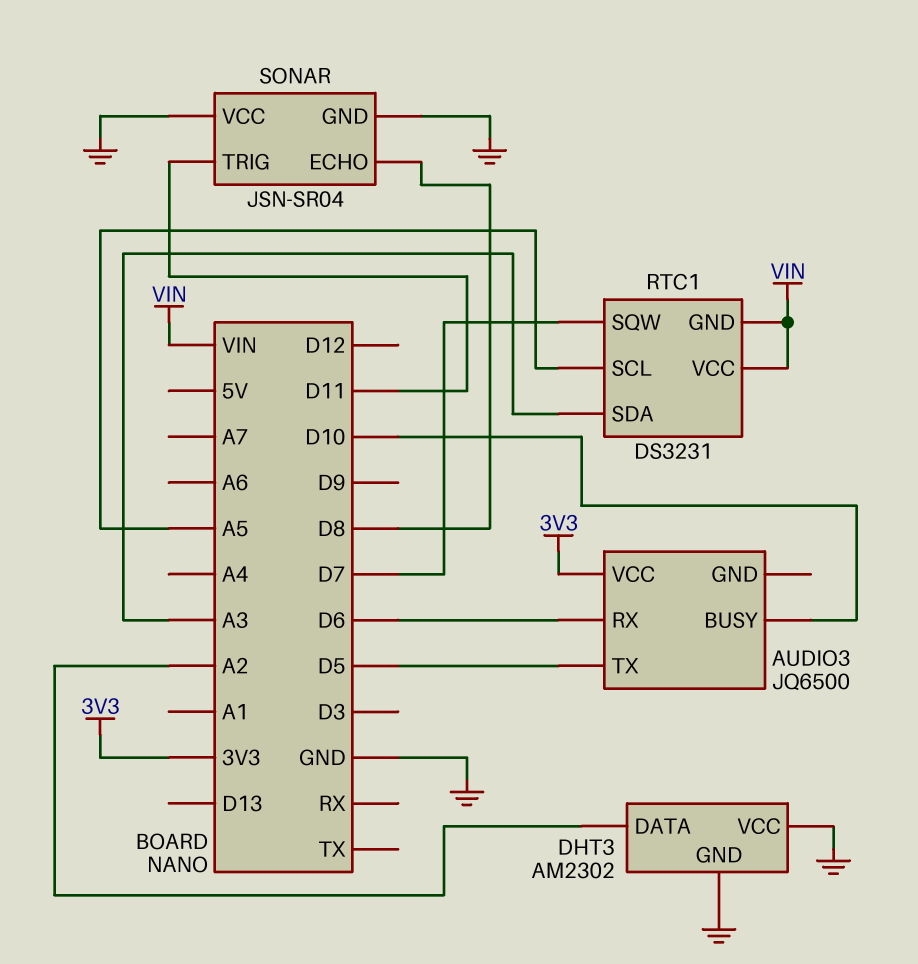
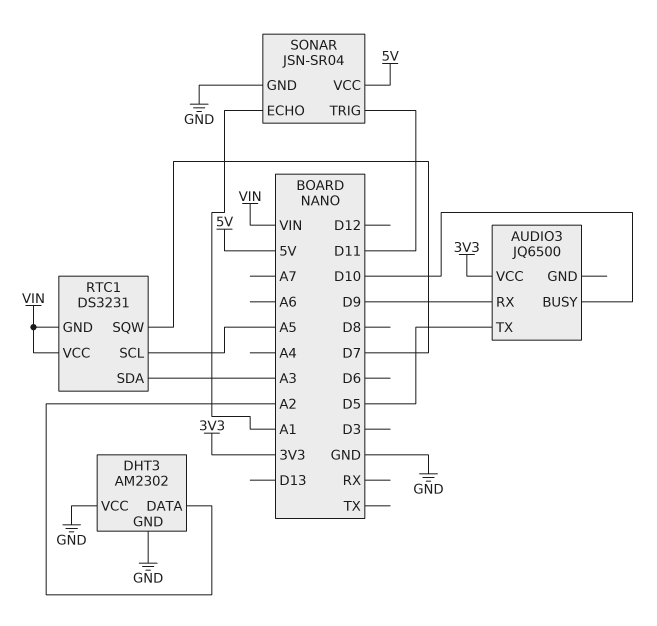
AUDIO3 pin RX: D6 -> D9
SONAR pin ECHO: D8 -> A1
SONAR pin VCC: GND -> 5V

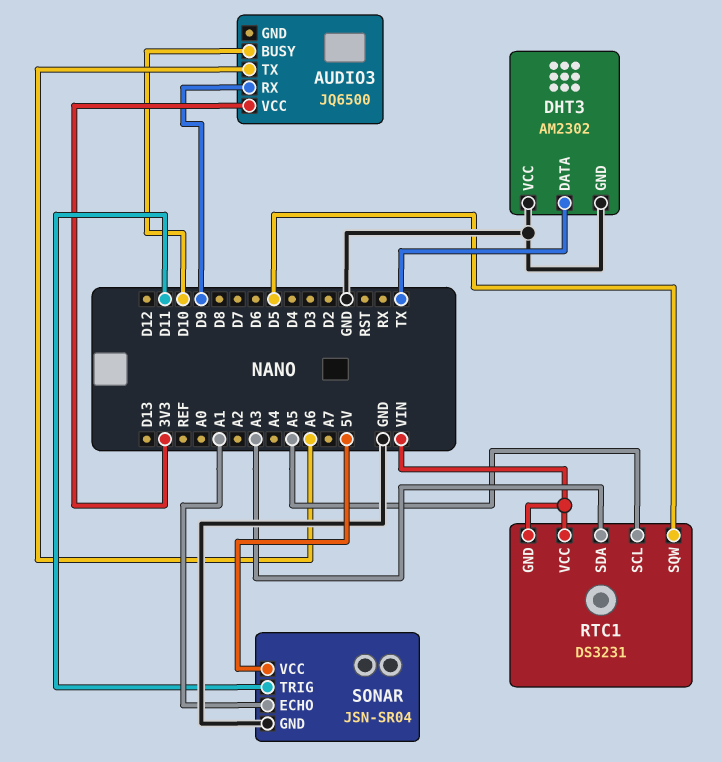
AUDIO3 pin TX: D5 -> A6
DHT3 pin DATA: A2 -> TX
RTC1 pin SQW: D7 -> D5

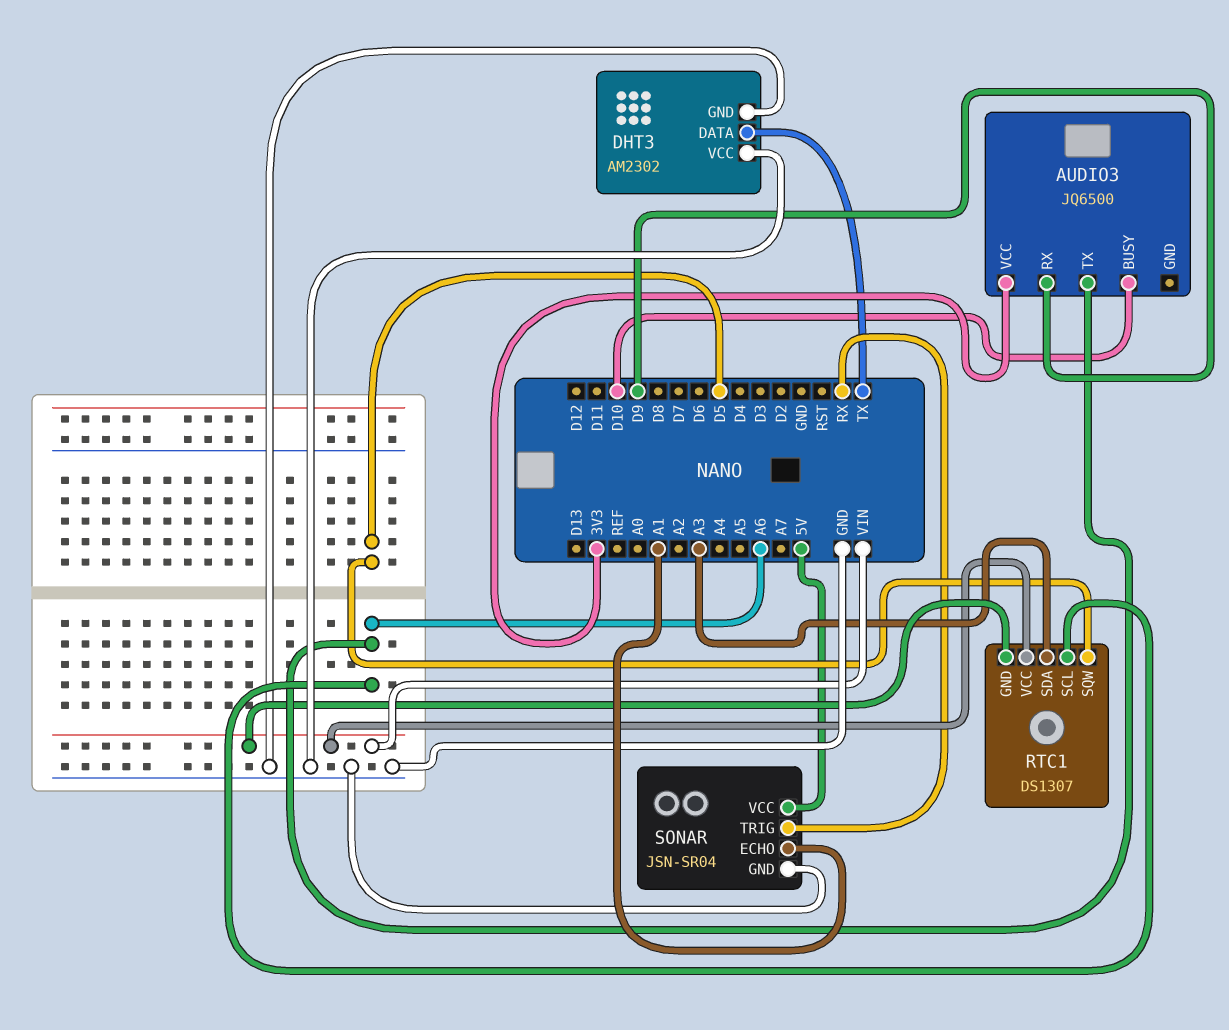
RTC1: DS3231 -> DS1307
RTC1 pin SCL: A5 -> A6
SONAR pin TRIG: D11 -> RX

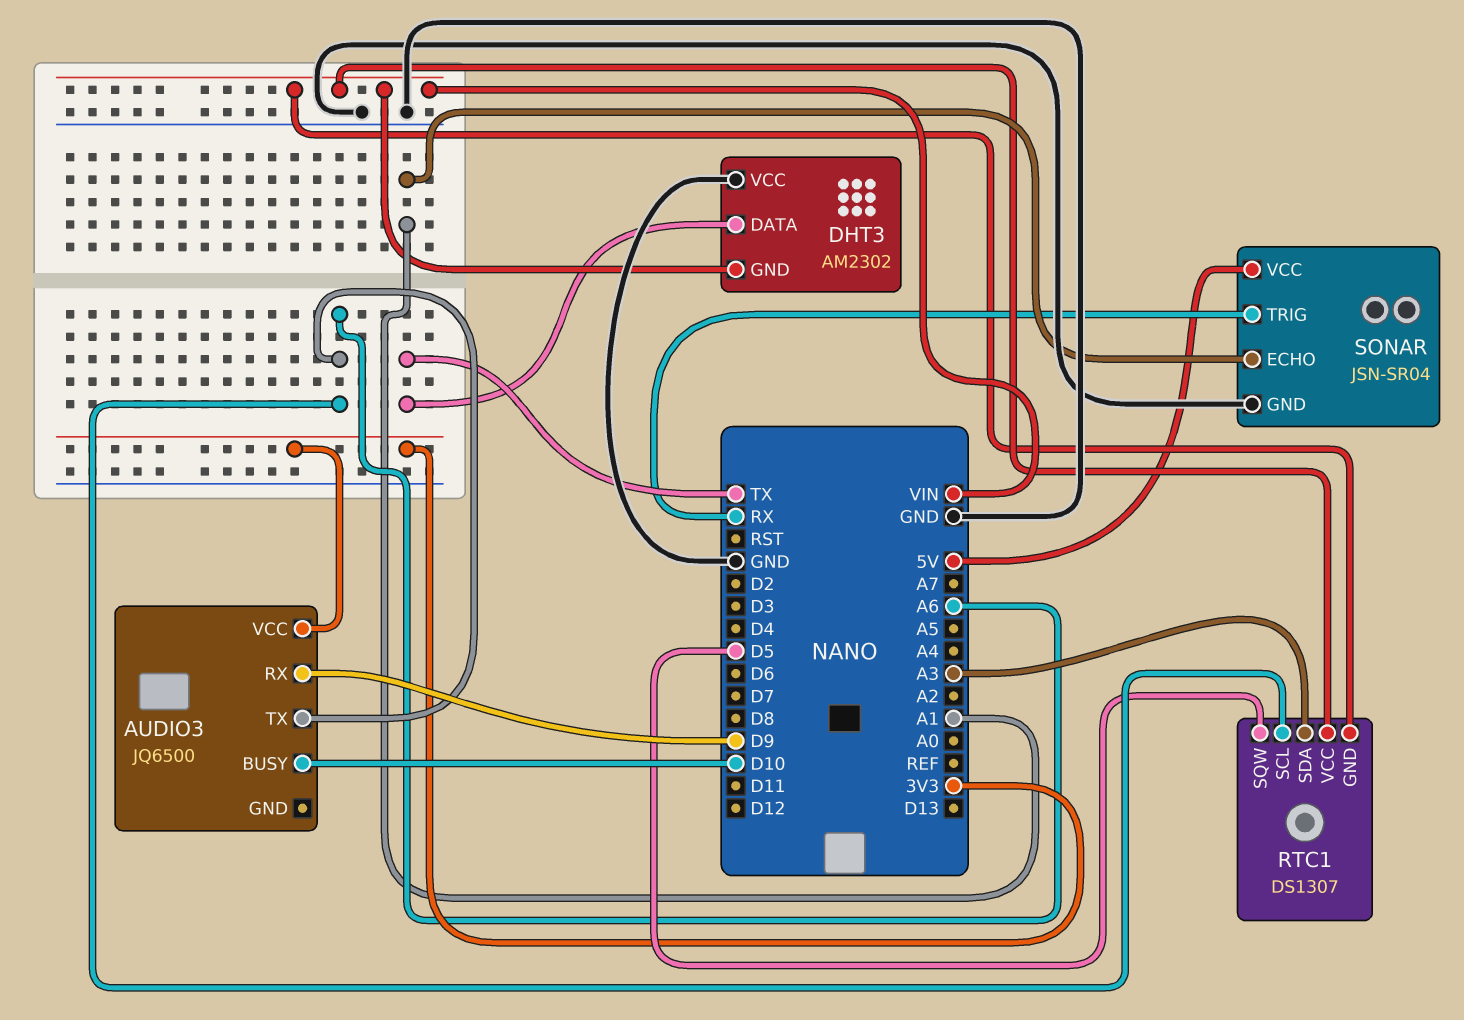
DHT3 pin GND: GND -> VIN

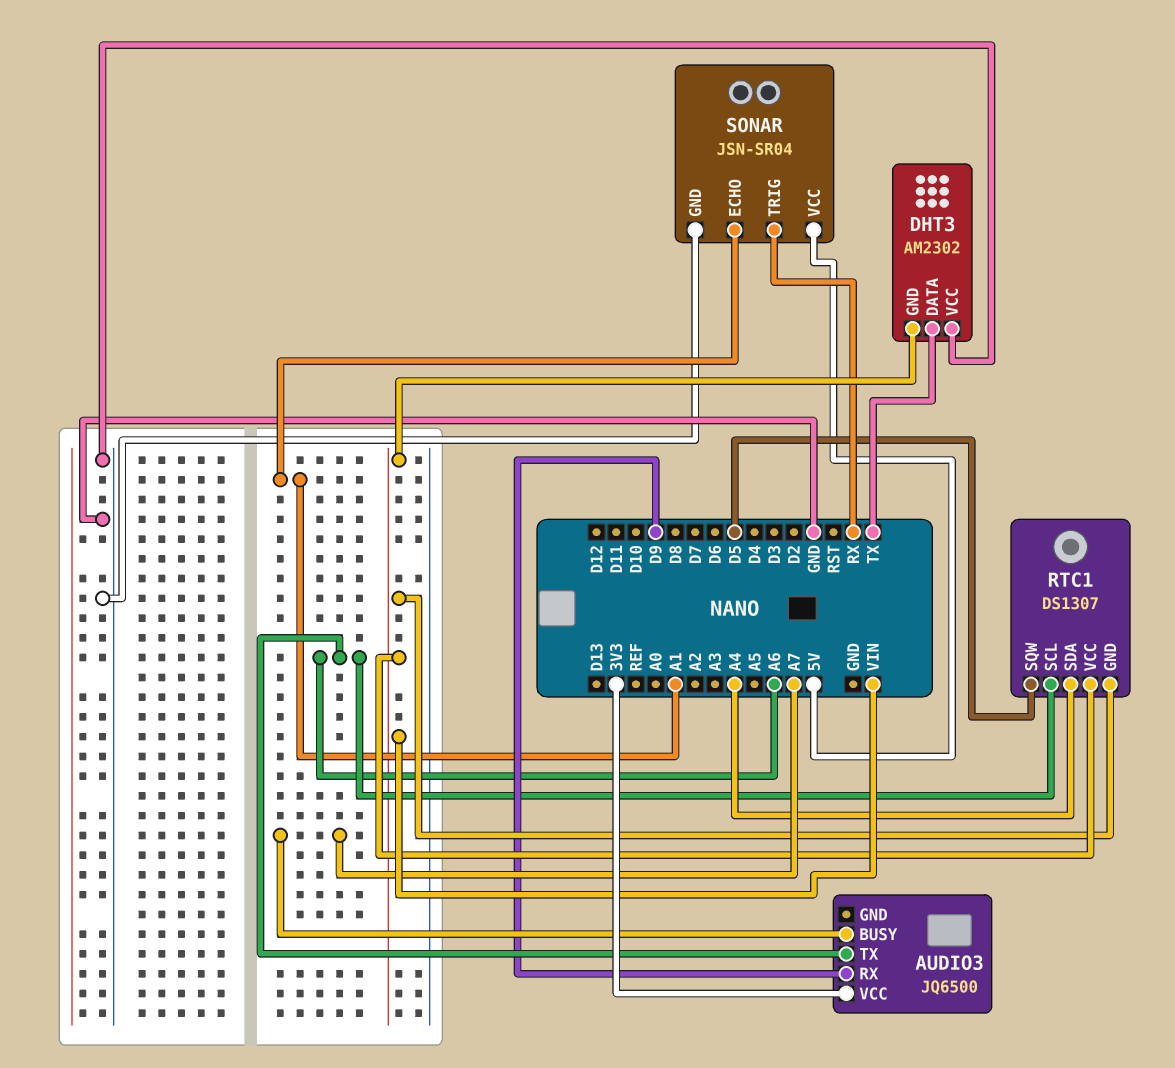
AUDIO3 pin BUSY: D10 -> A7
RTC1 pin SDA: A3 -> A4

